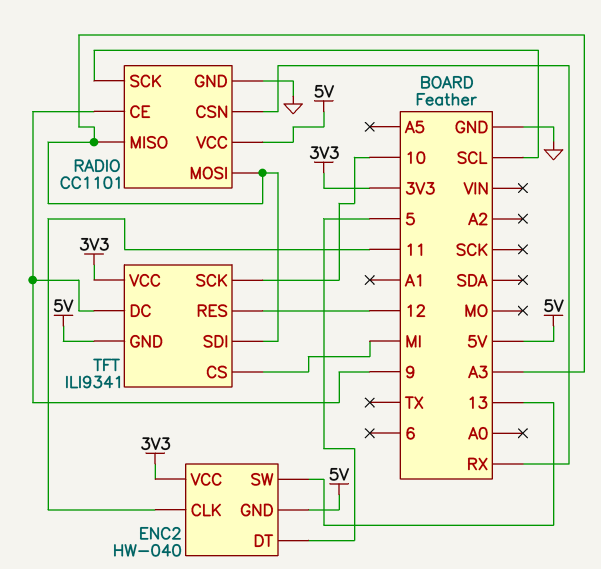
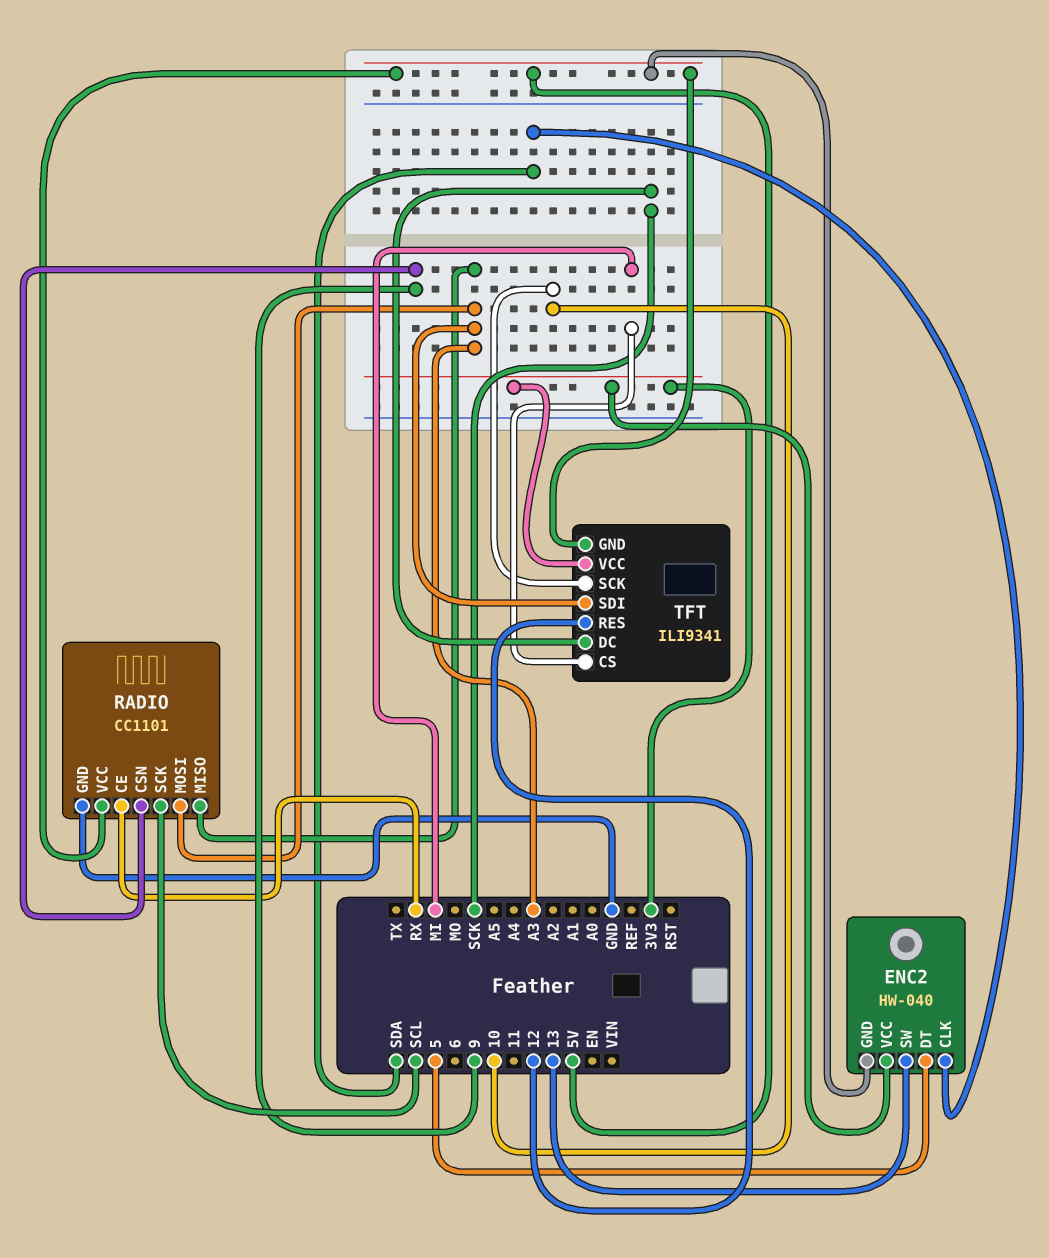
ENC2 pin CLK: 11 -> SDA
RADIO pin CE: 9 -> RX
RADIO pin CSN: RX -> 9
TFT pin DC: 9 -> SCK

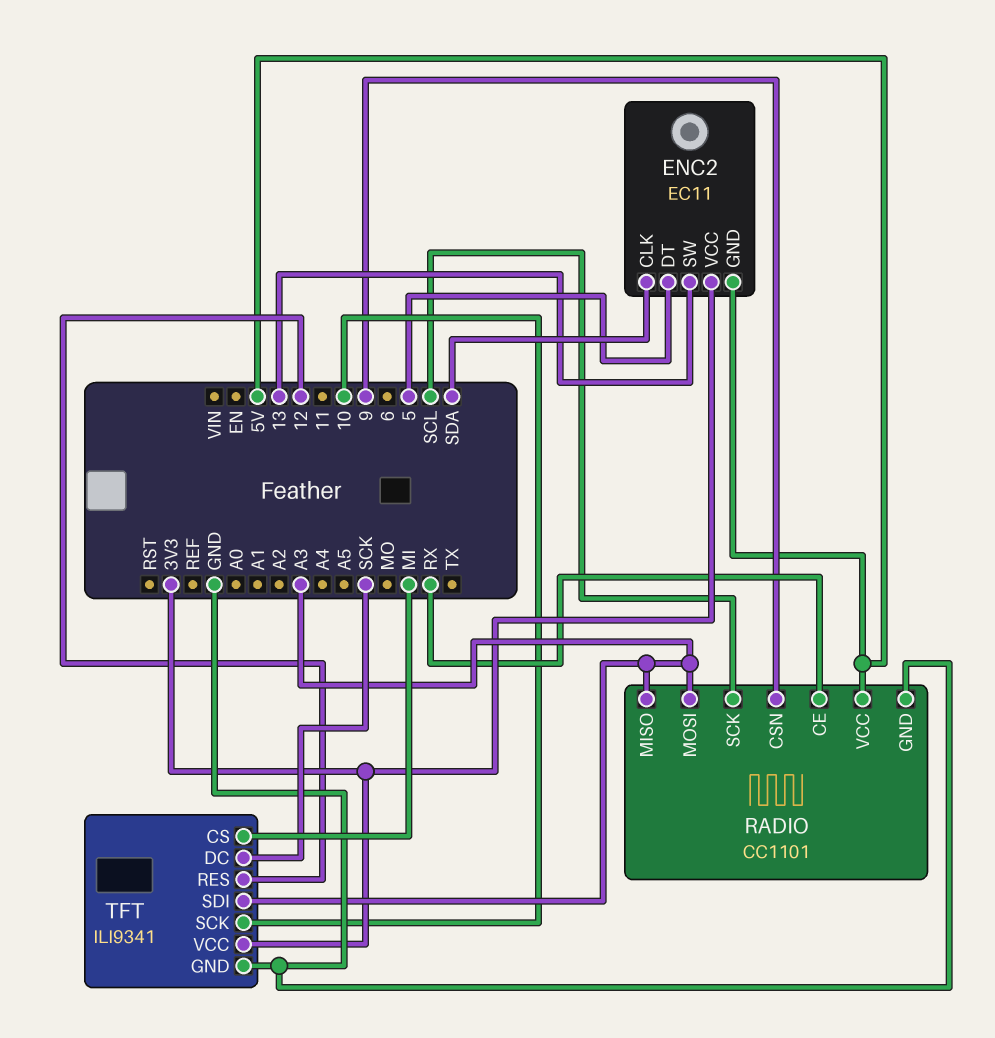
ENC2: HW-040 -> EC11
TFT pin GND: 5V -> GND

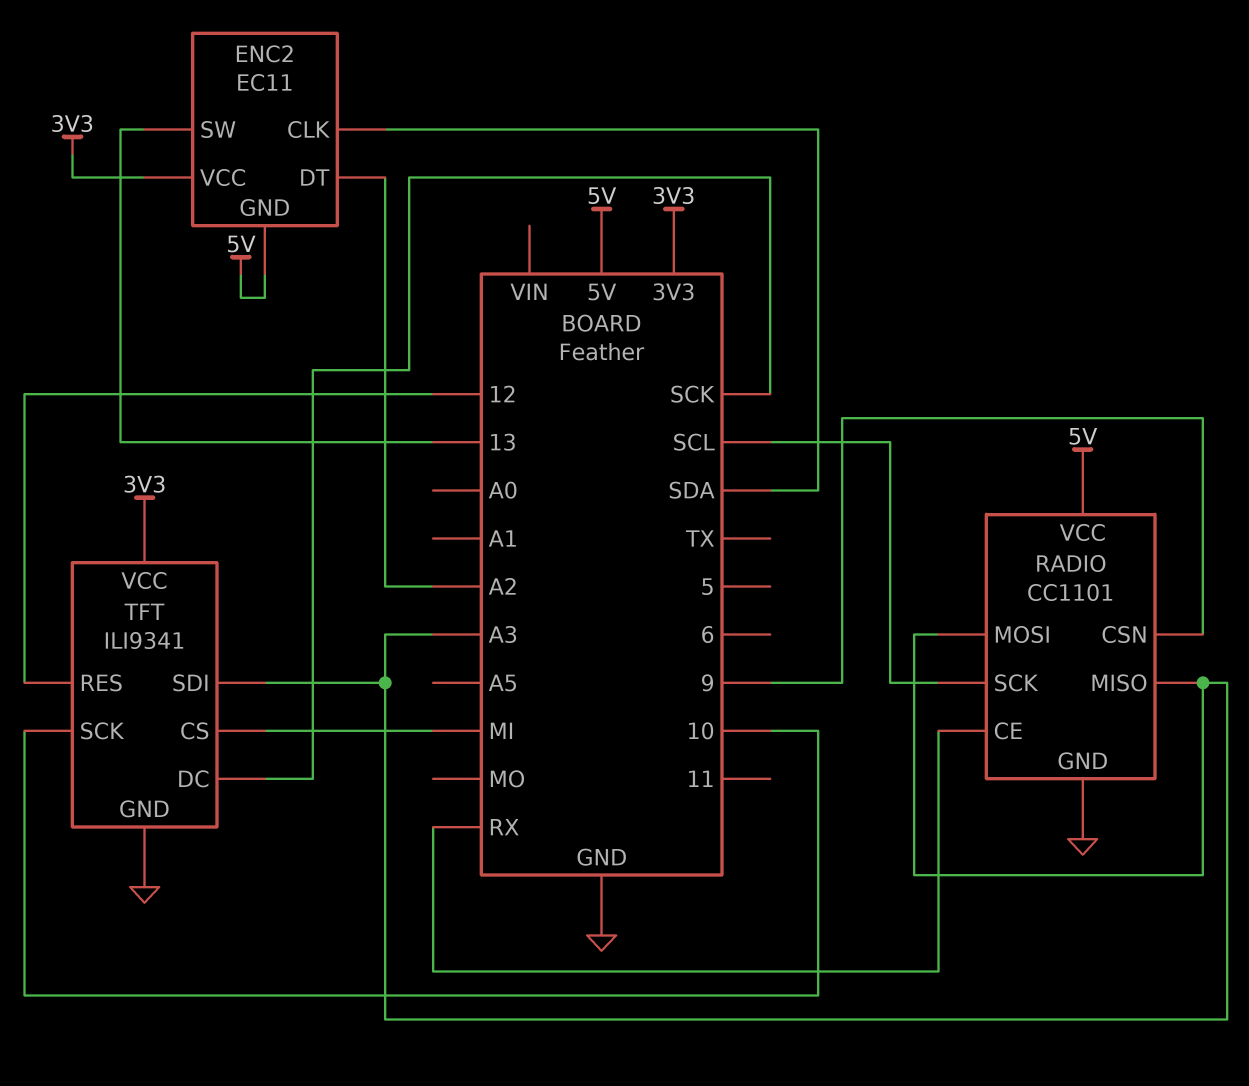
ENC2 pin DT: 5 -> A2

